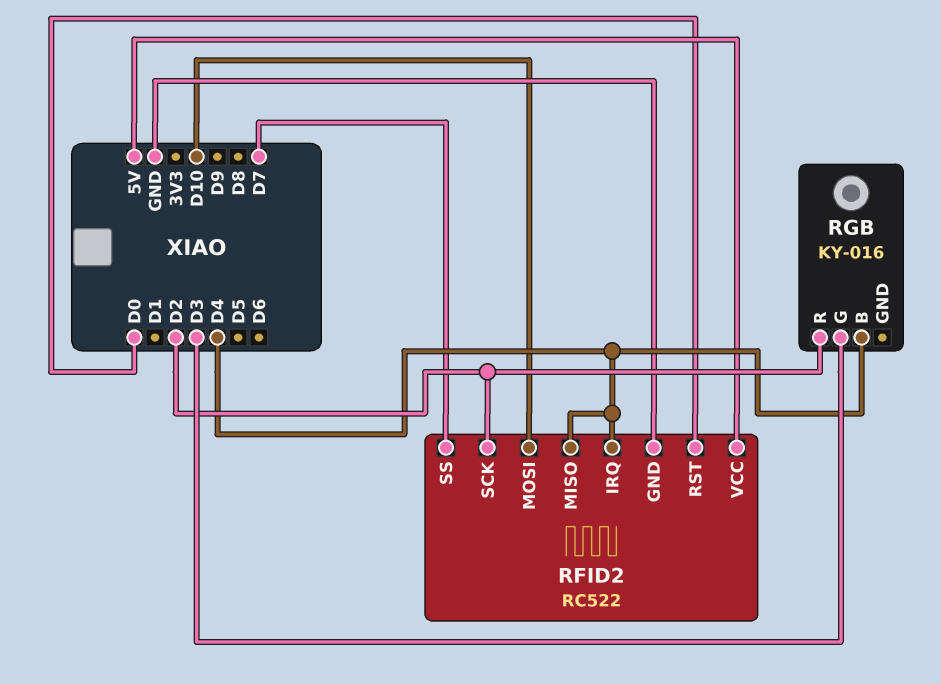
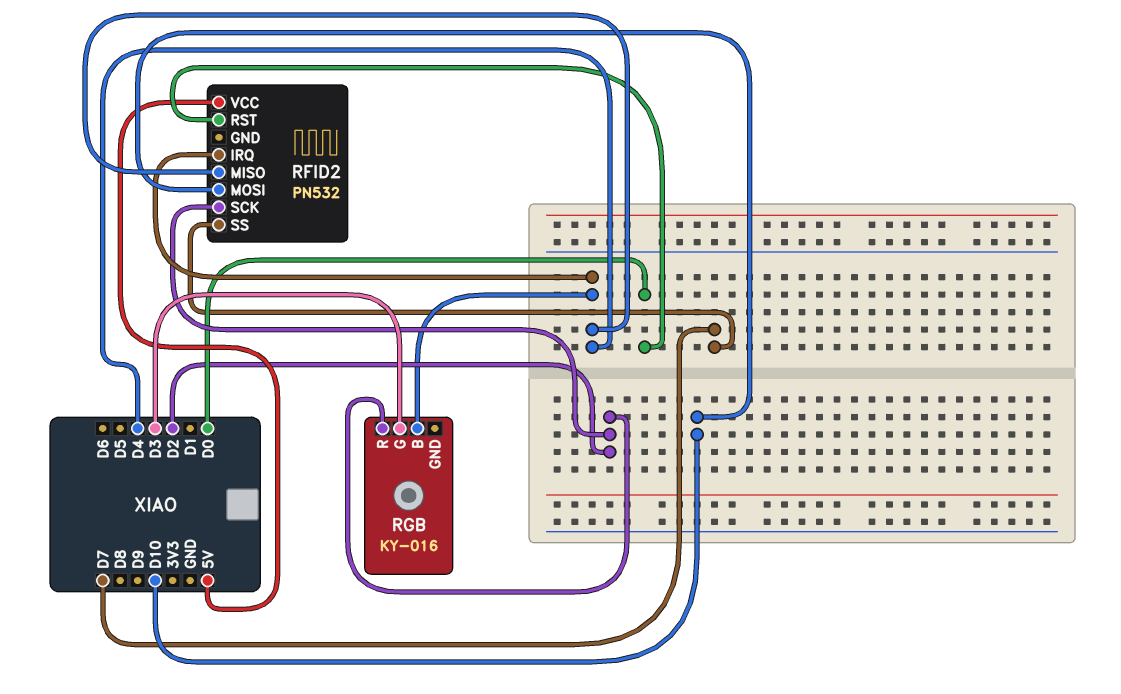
RFID2: RC522 -> PN532
RFID2 pin GND: GND -> none

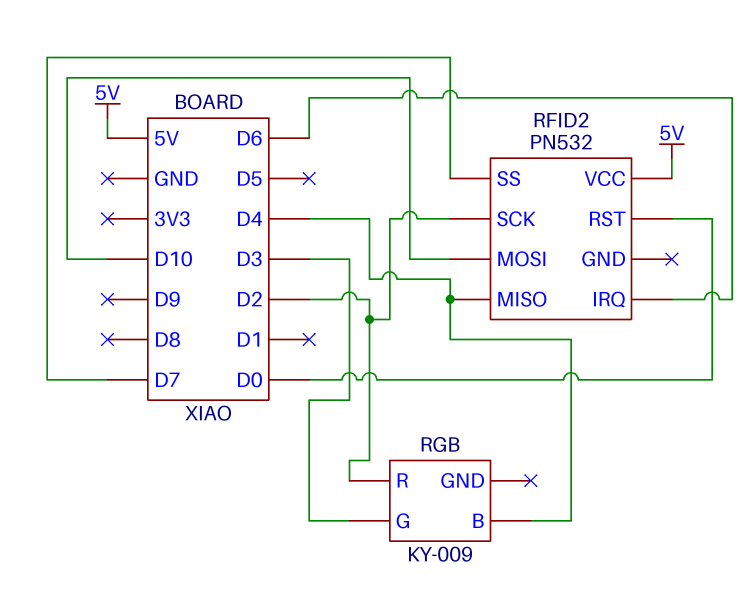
RFID2 pin IRQ: D4 -> D6
RGB: KY-016 -> KY-009

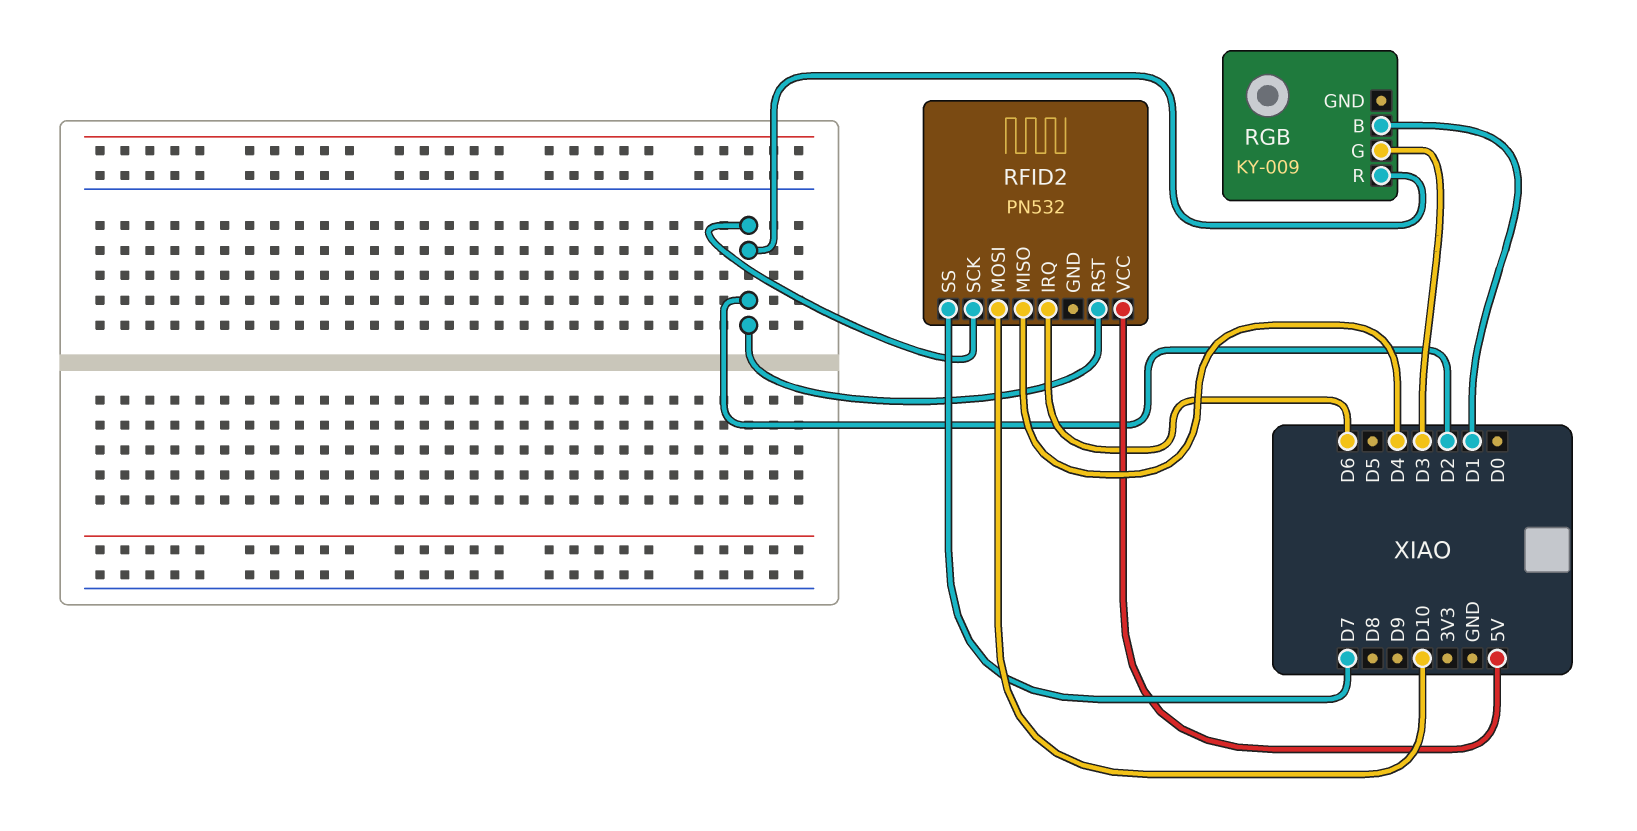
RFID2 pin RST: D0 -> D2
RGB pin B: D4 -> D1

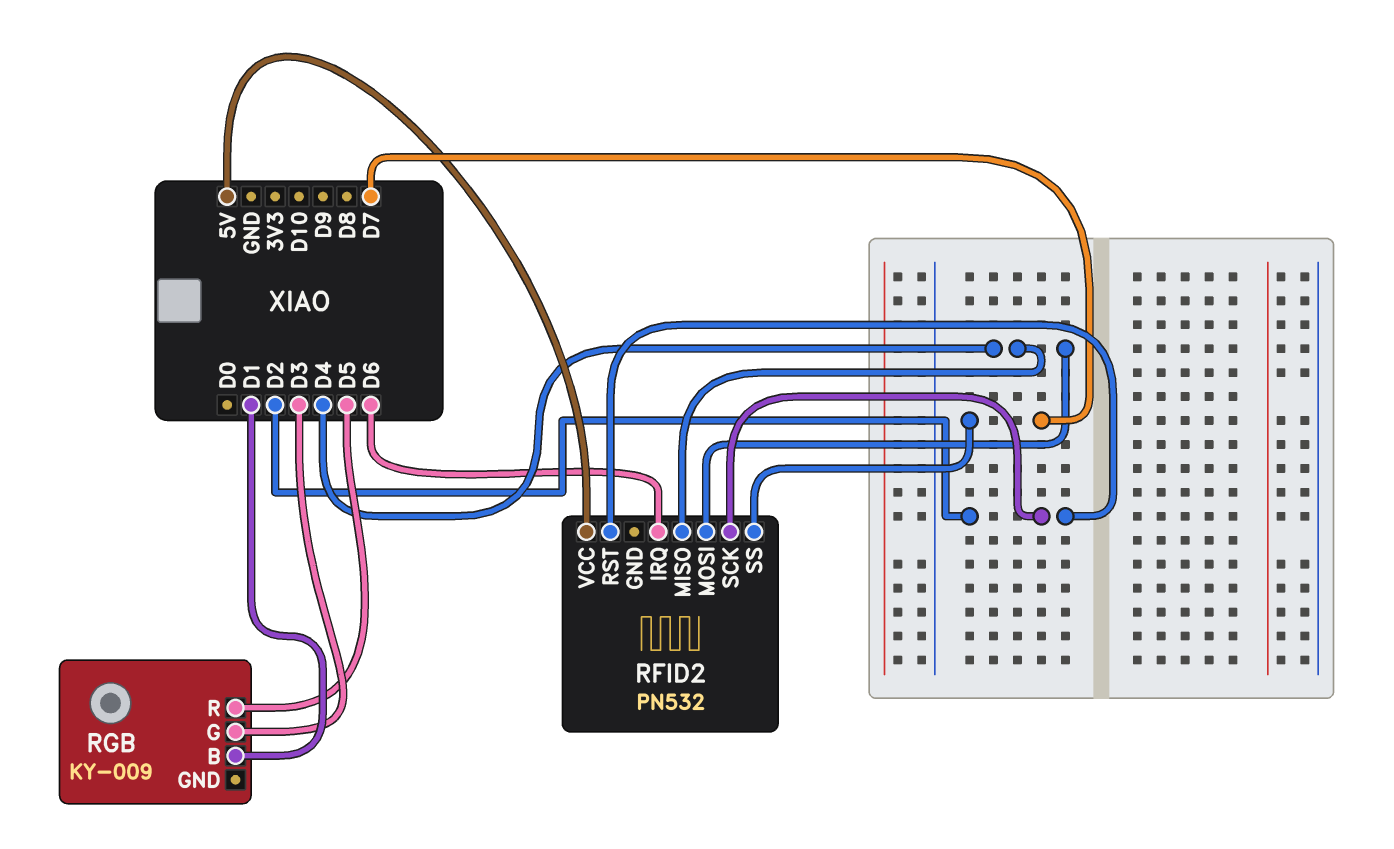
RFID2 pin MOSI: D10 -> D4
RGB pin R: D2 -> D5

